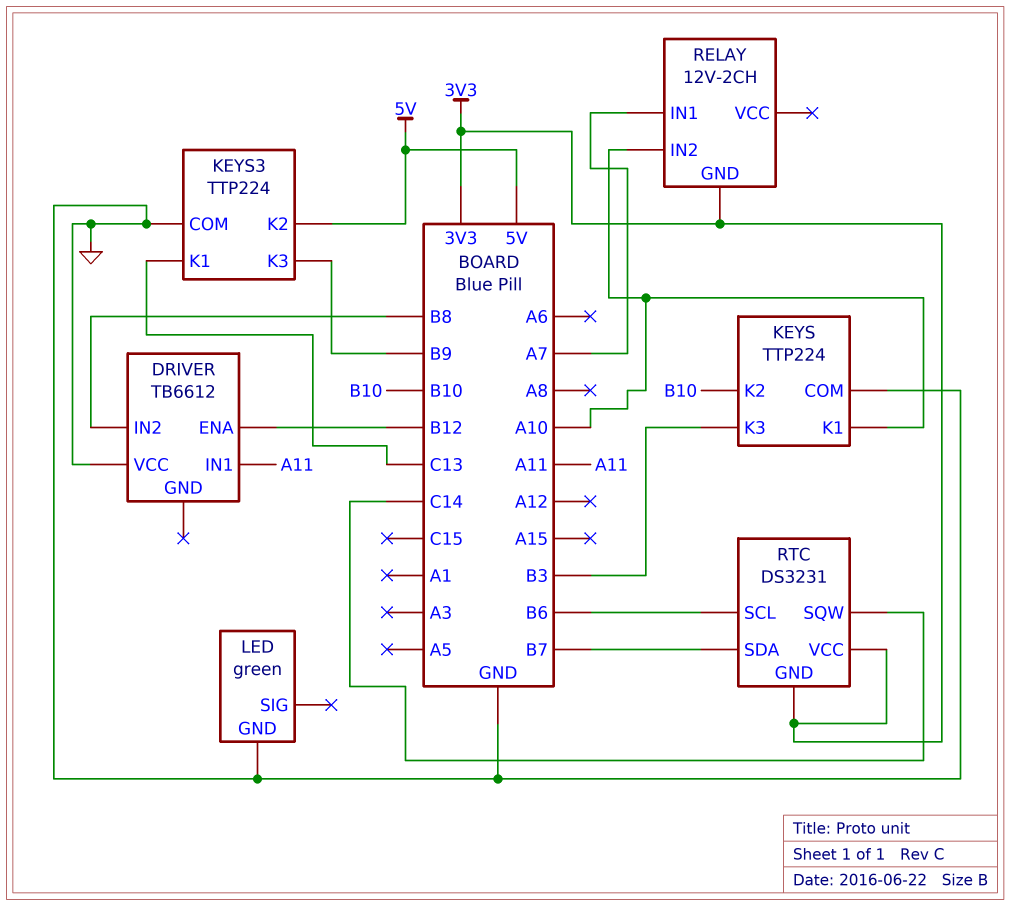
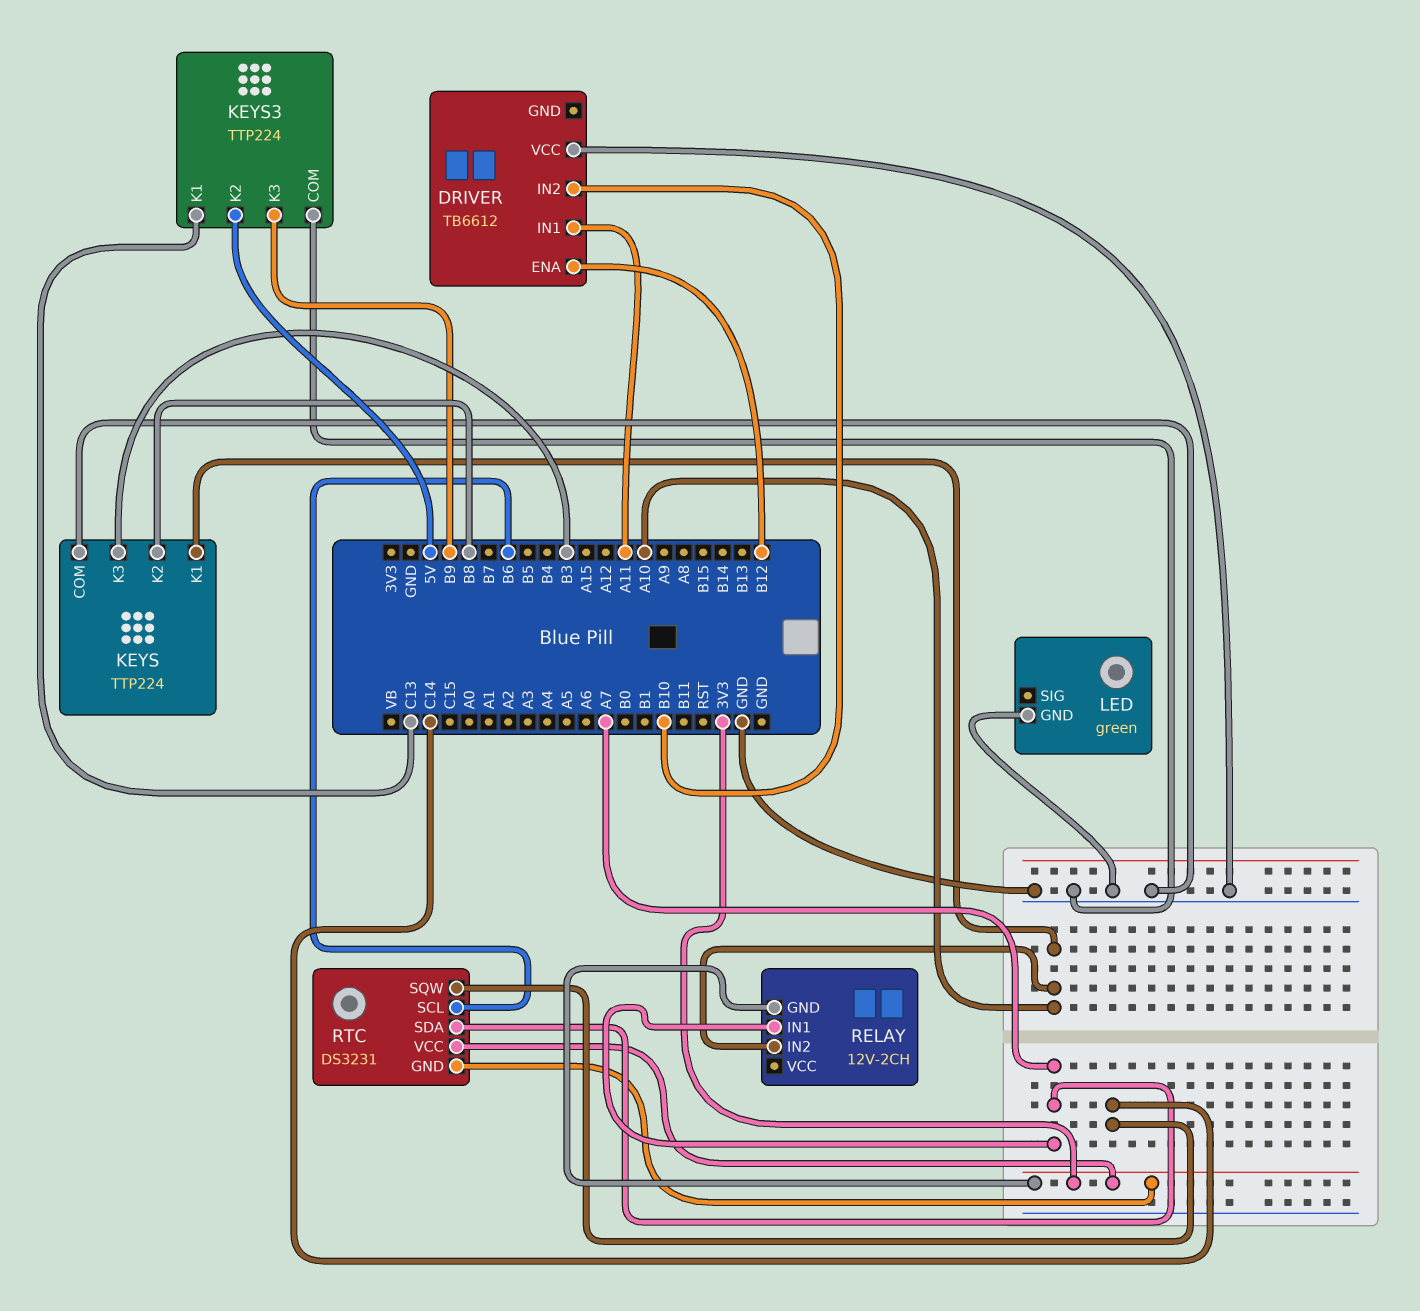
DRIVER pin IN2: B8 -> B10
KEYS pin K2: B10 -> B8
RTC pin SDA: B7 -> A7

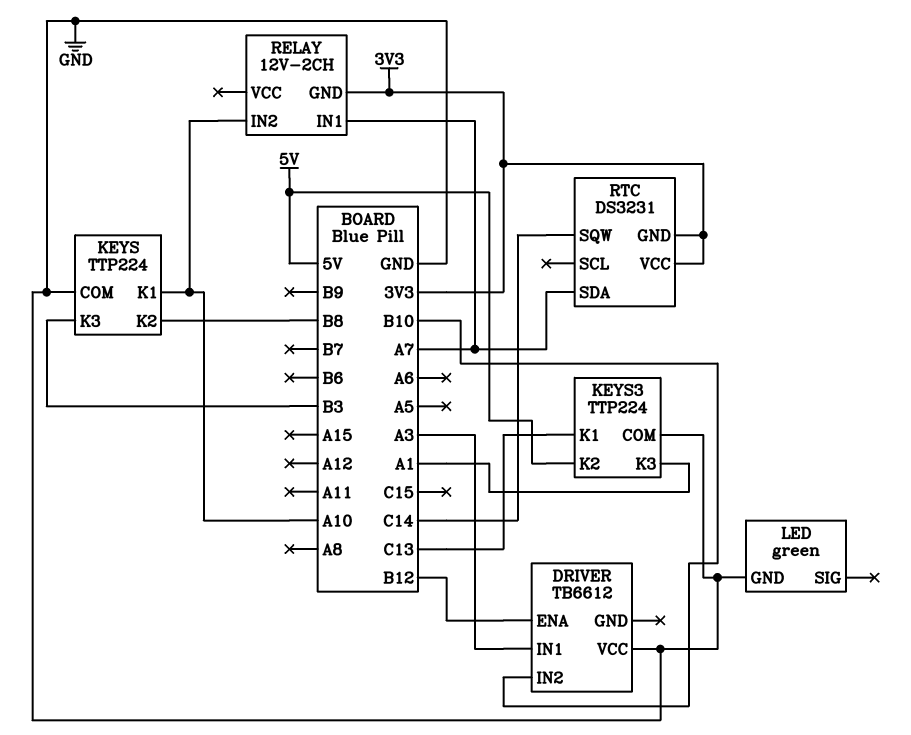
DRIVER pin IN1: A11 -> A3
KEYS3 pin K3: B9 -> A1
RTC pin SCL: B6 -> none

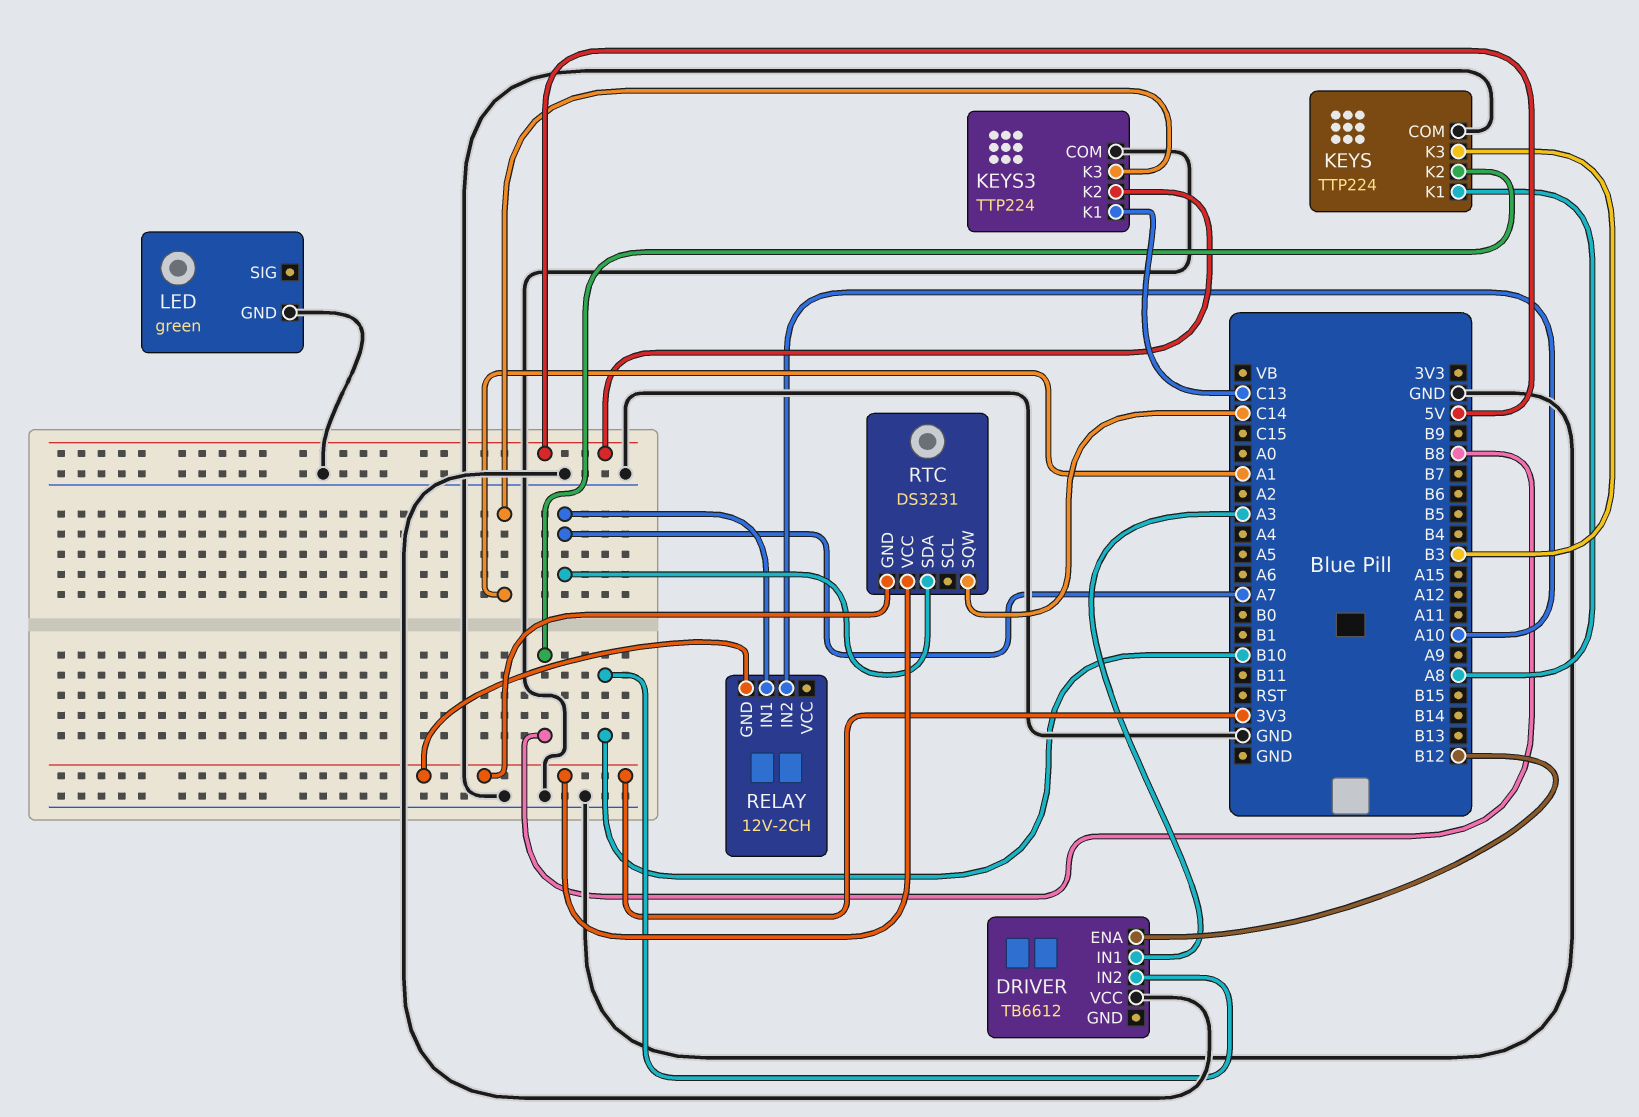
KEYS pin K1: A10 -> A8

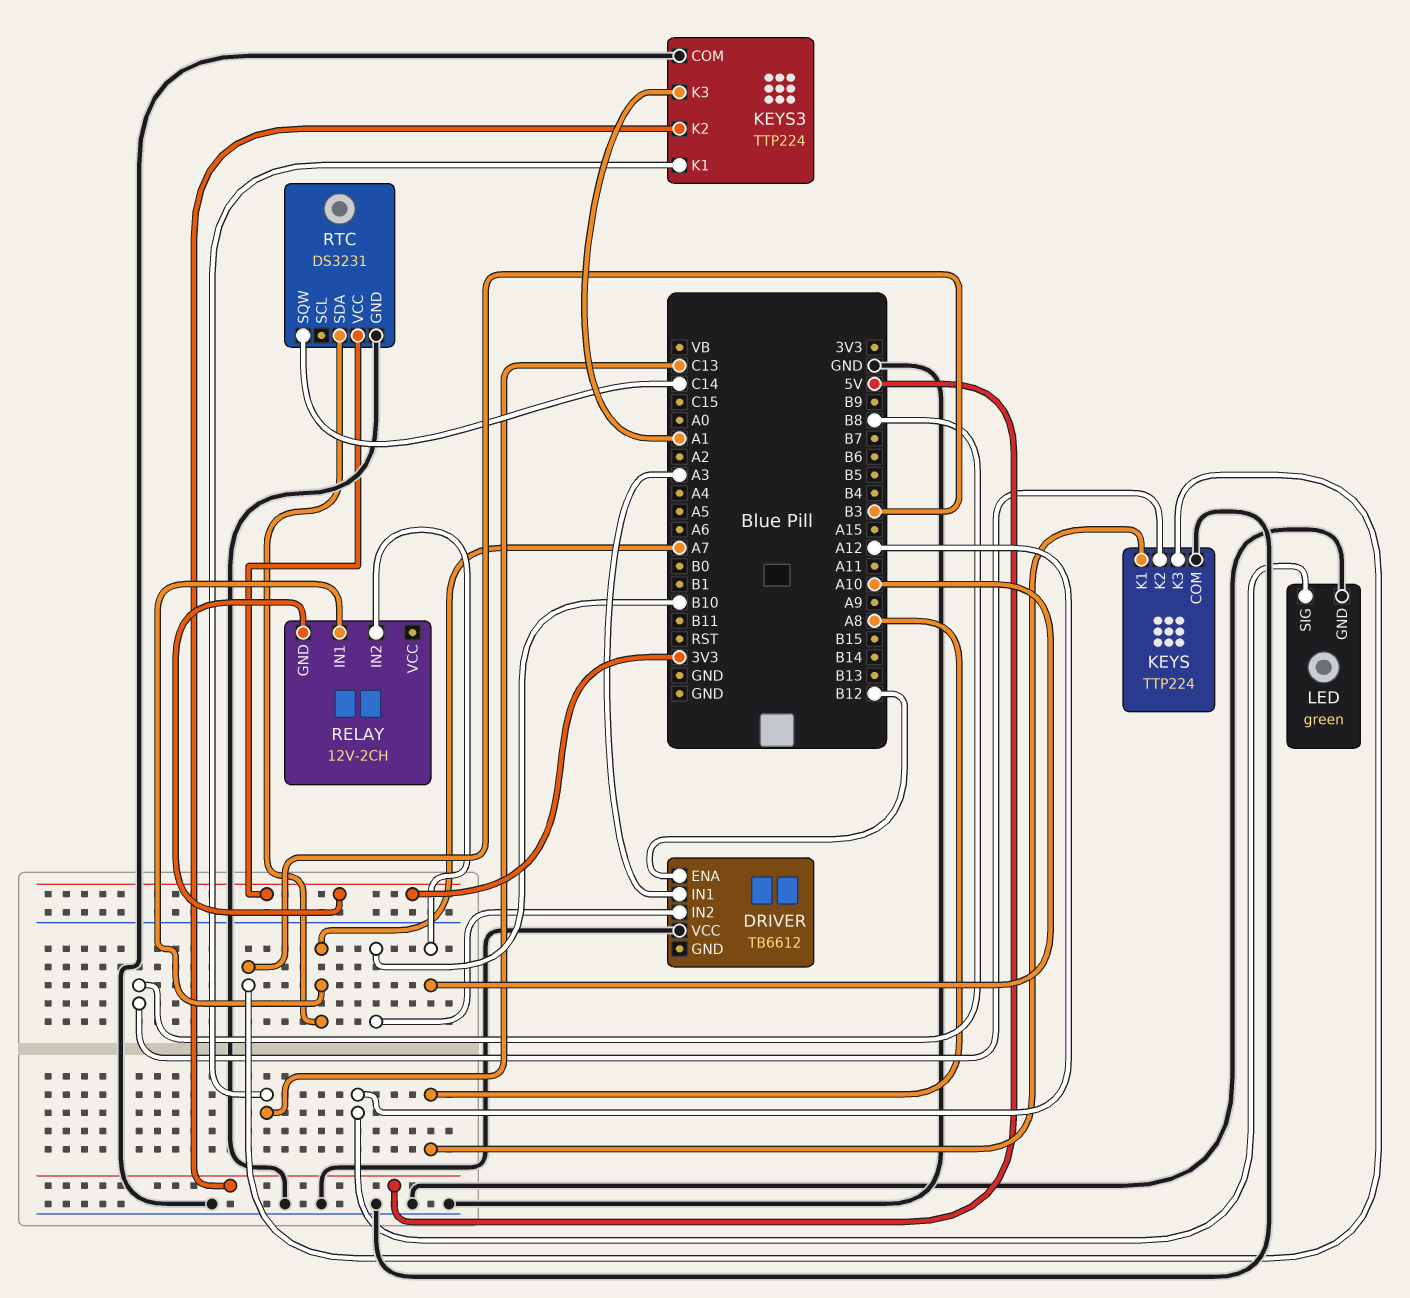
LED pin SIG: none -> A12
RTC pin GND: 3V3 -> GND

